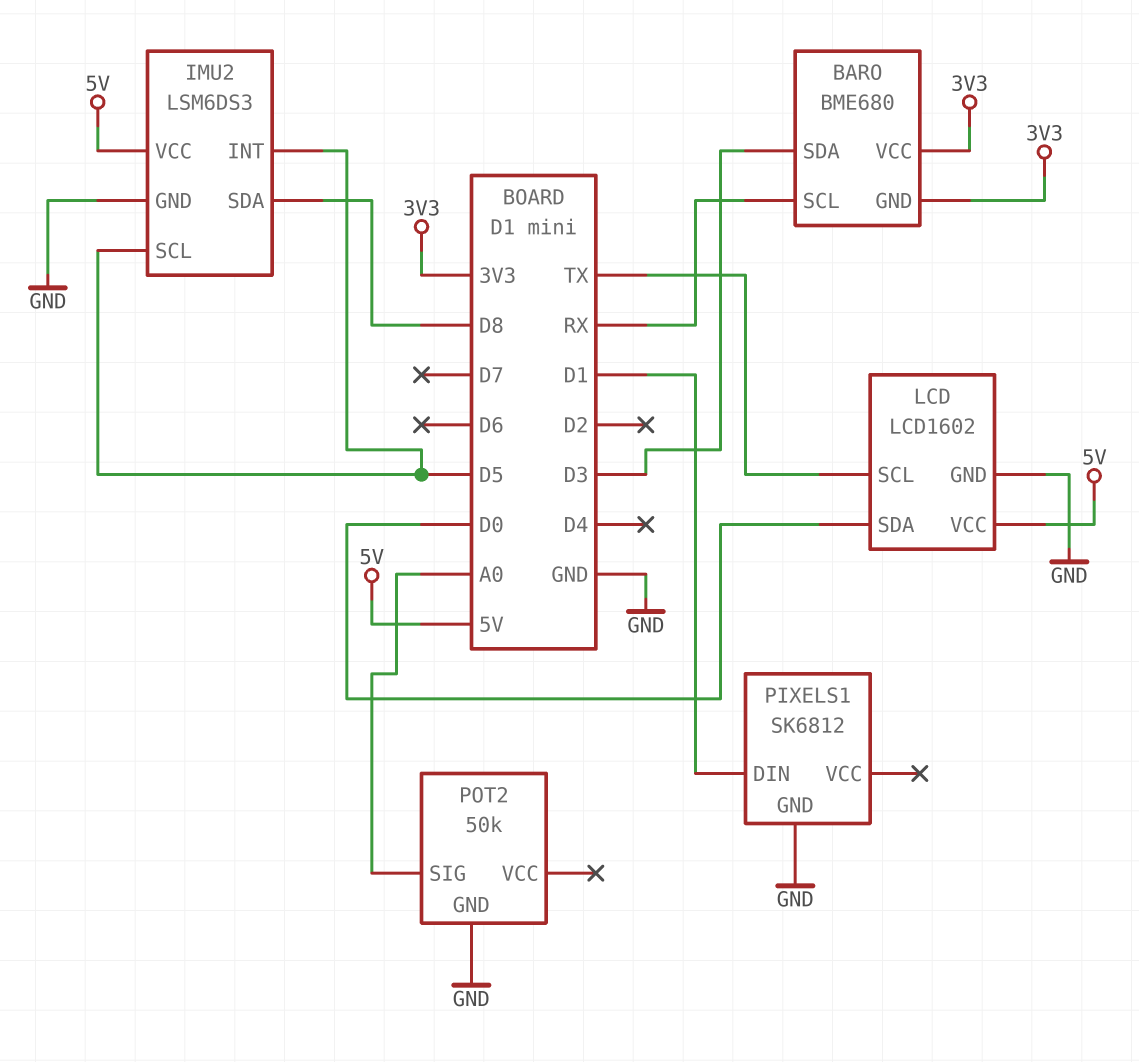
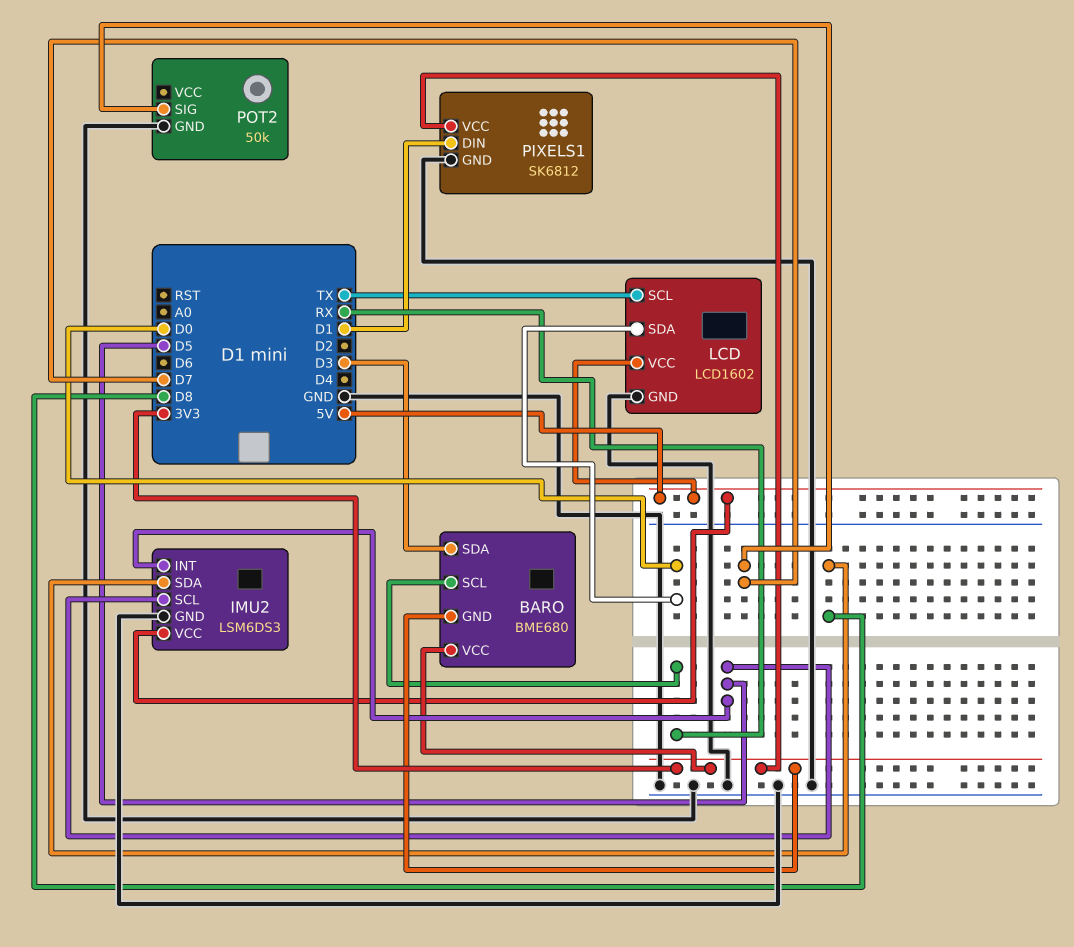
PIXELS1 pin VCC: none -> 3V3
POT2 pin SIG: A0 -> D7

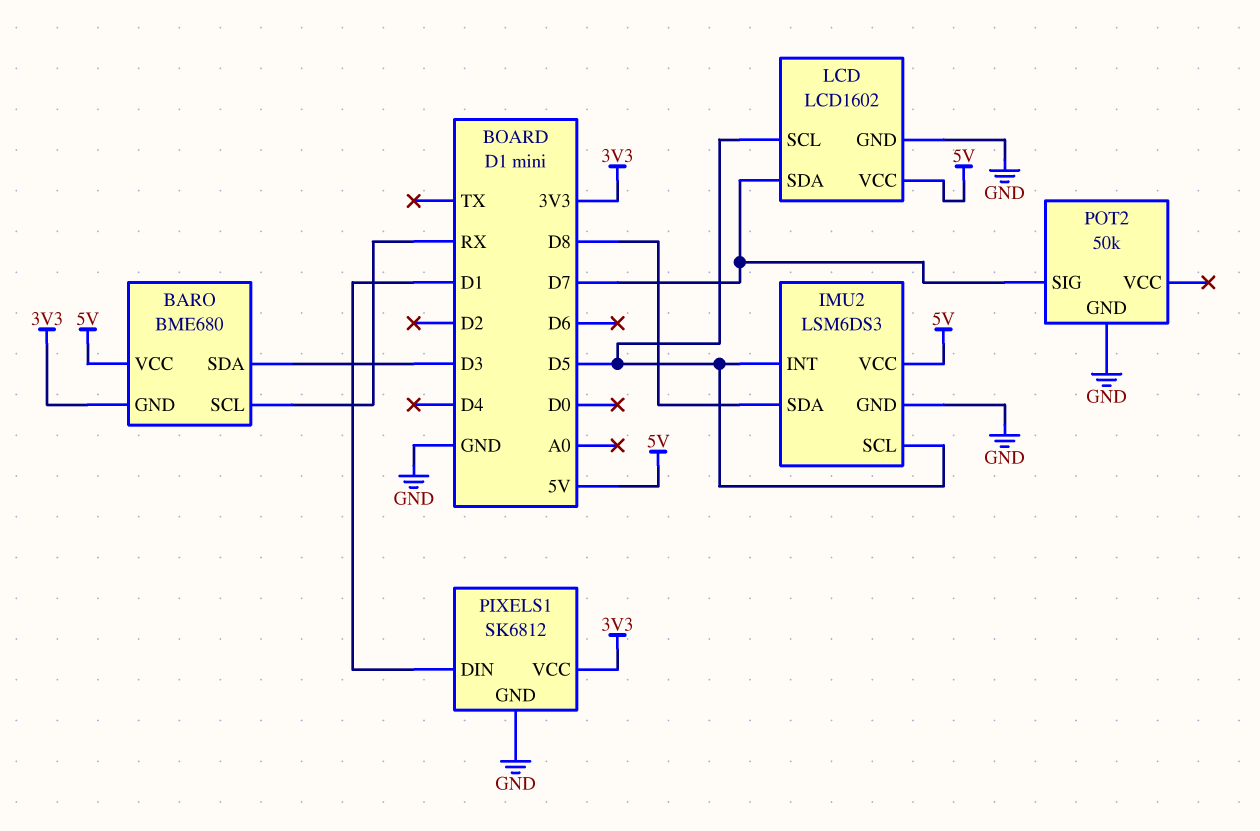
BARO pin VCC: 3V3 -> 5V
LCD pin SCL: TX -> D5
LCD pin SDA: D0 -> D7

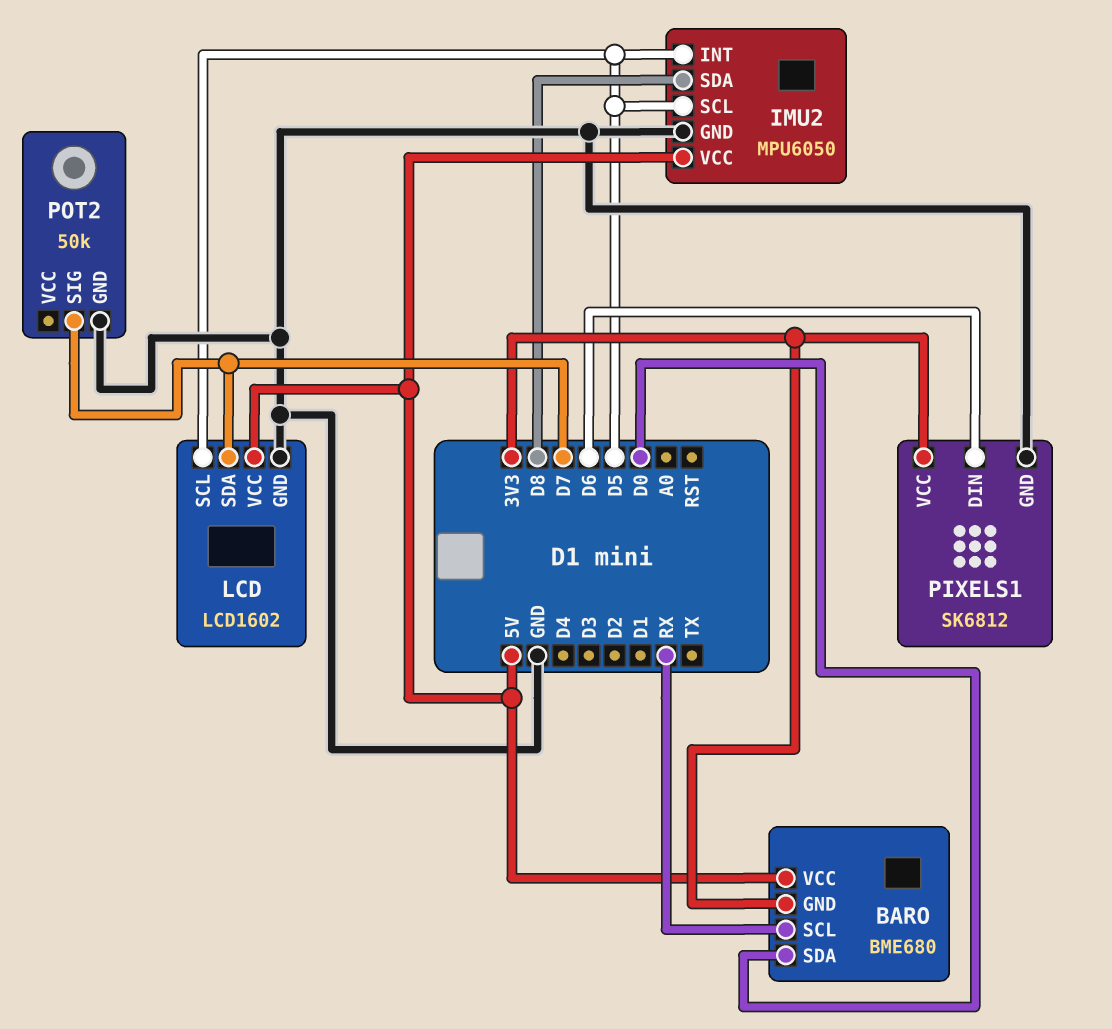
BARO pin SDA: D3 -> D0
IMU2: LSM6DS3 -> MPU6050
PIXELS1 pin DIN: D1 -> D6

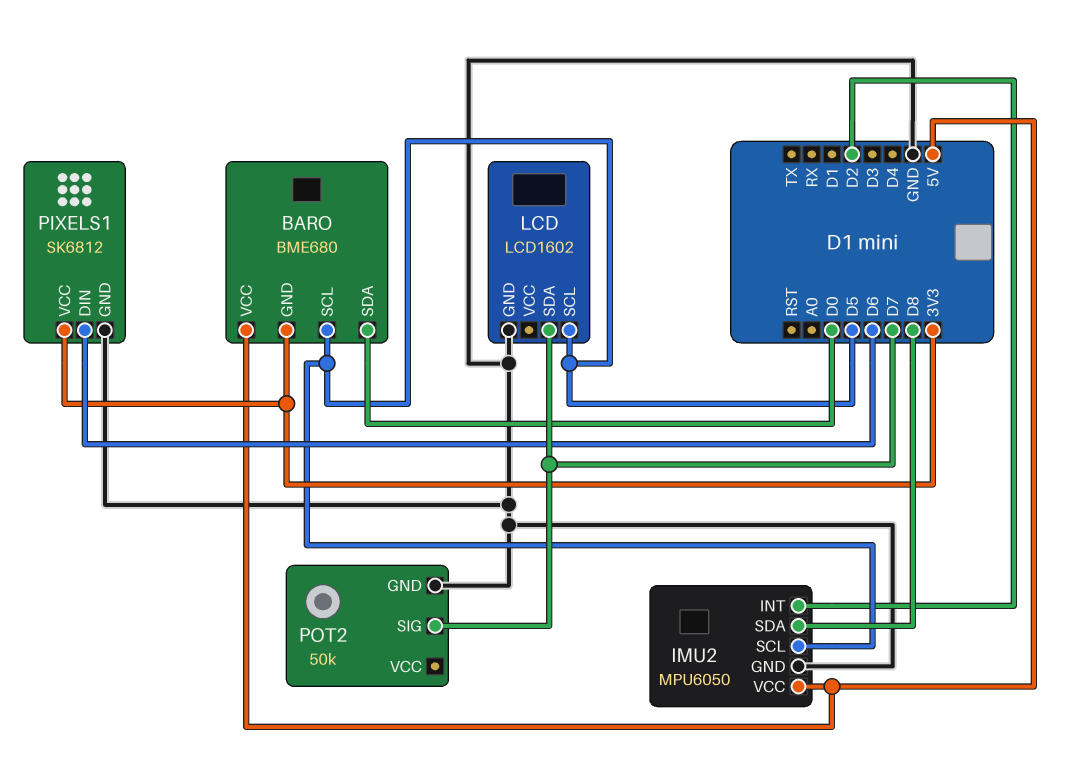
BARO pin SCL: RX -> D5
IMU2 pin INT: D5 -> D2
LCD pin VCC: 5V -> none

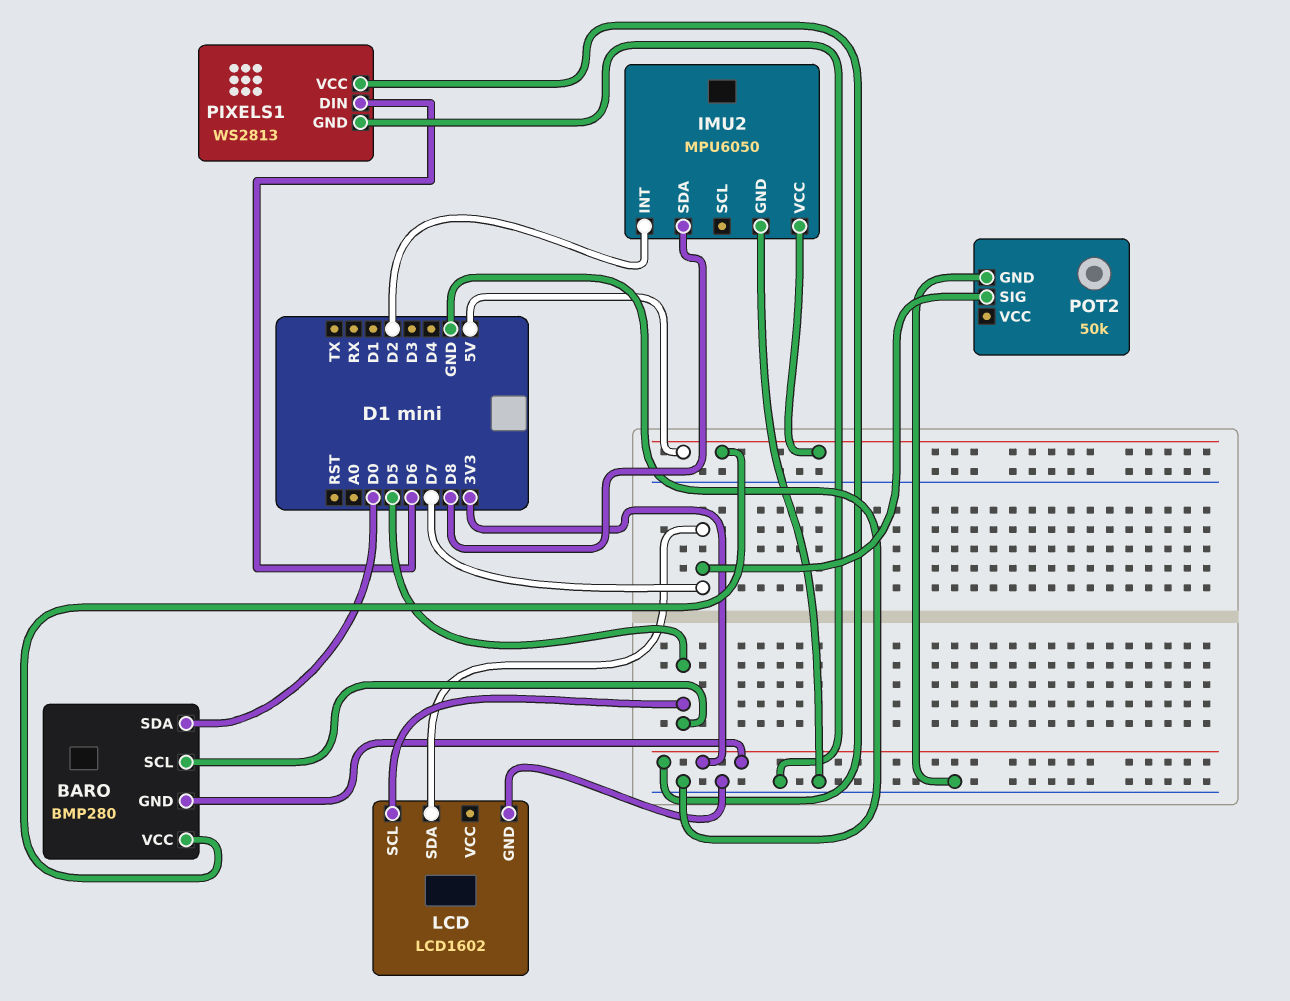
BARO: BME680 -> BMP280
IMU2 pin SCL: D5 -> none
PIXELS1: SK6812 -> WS2813

